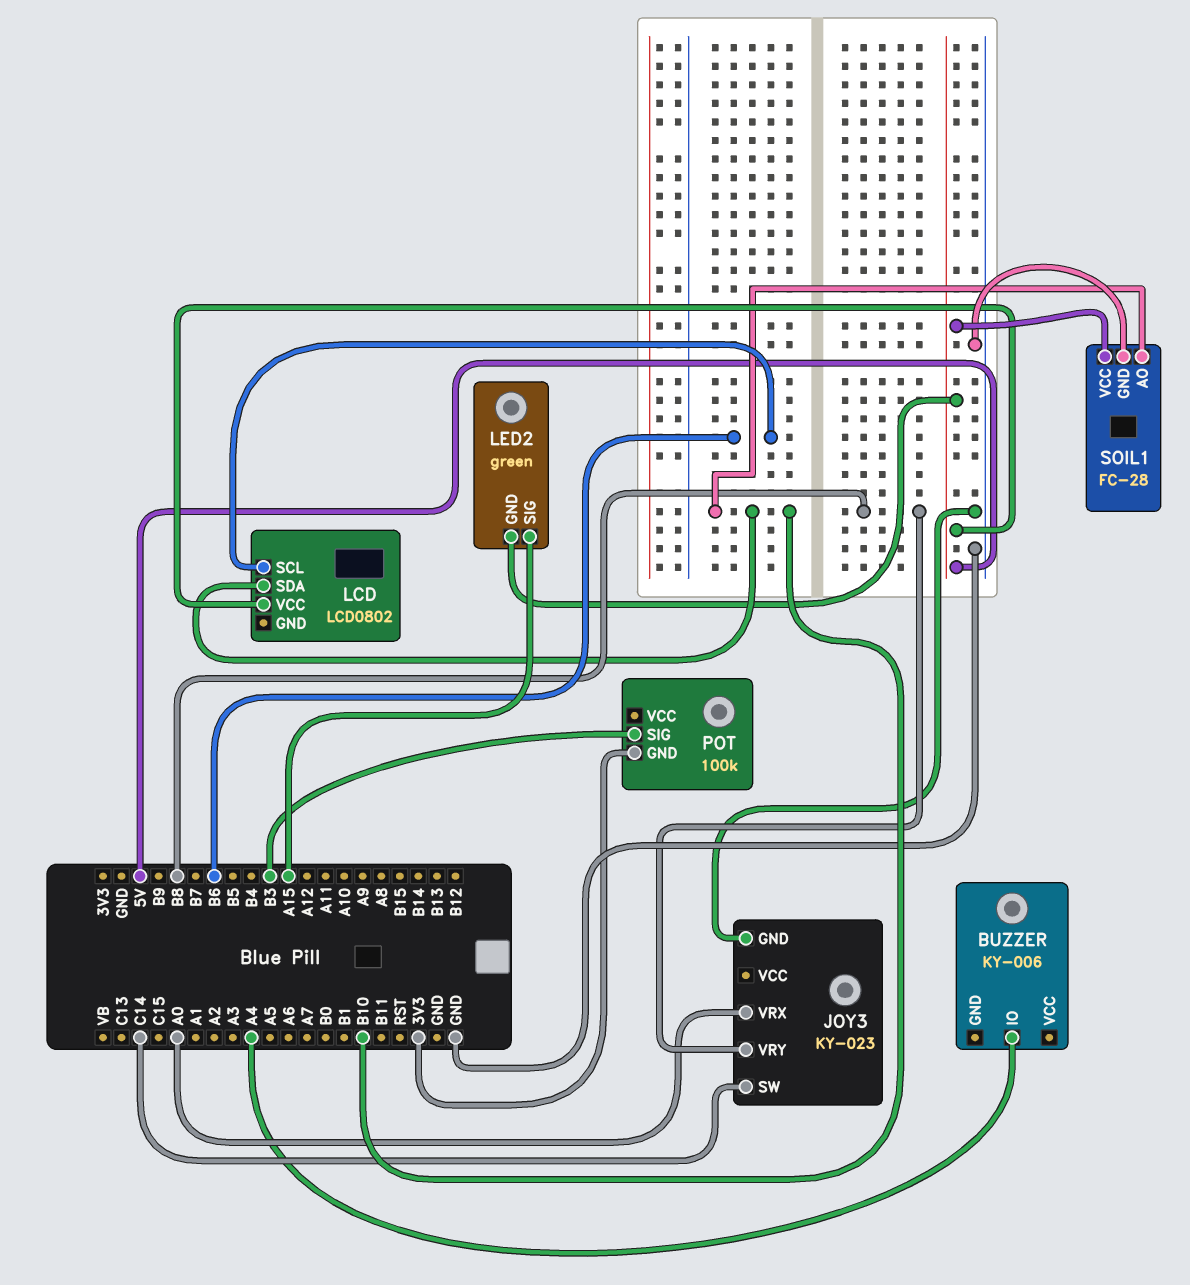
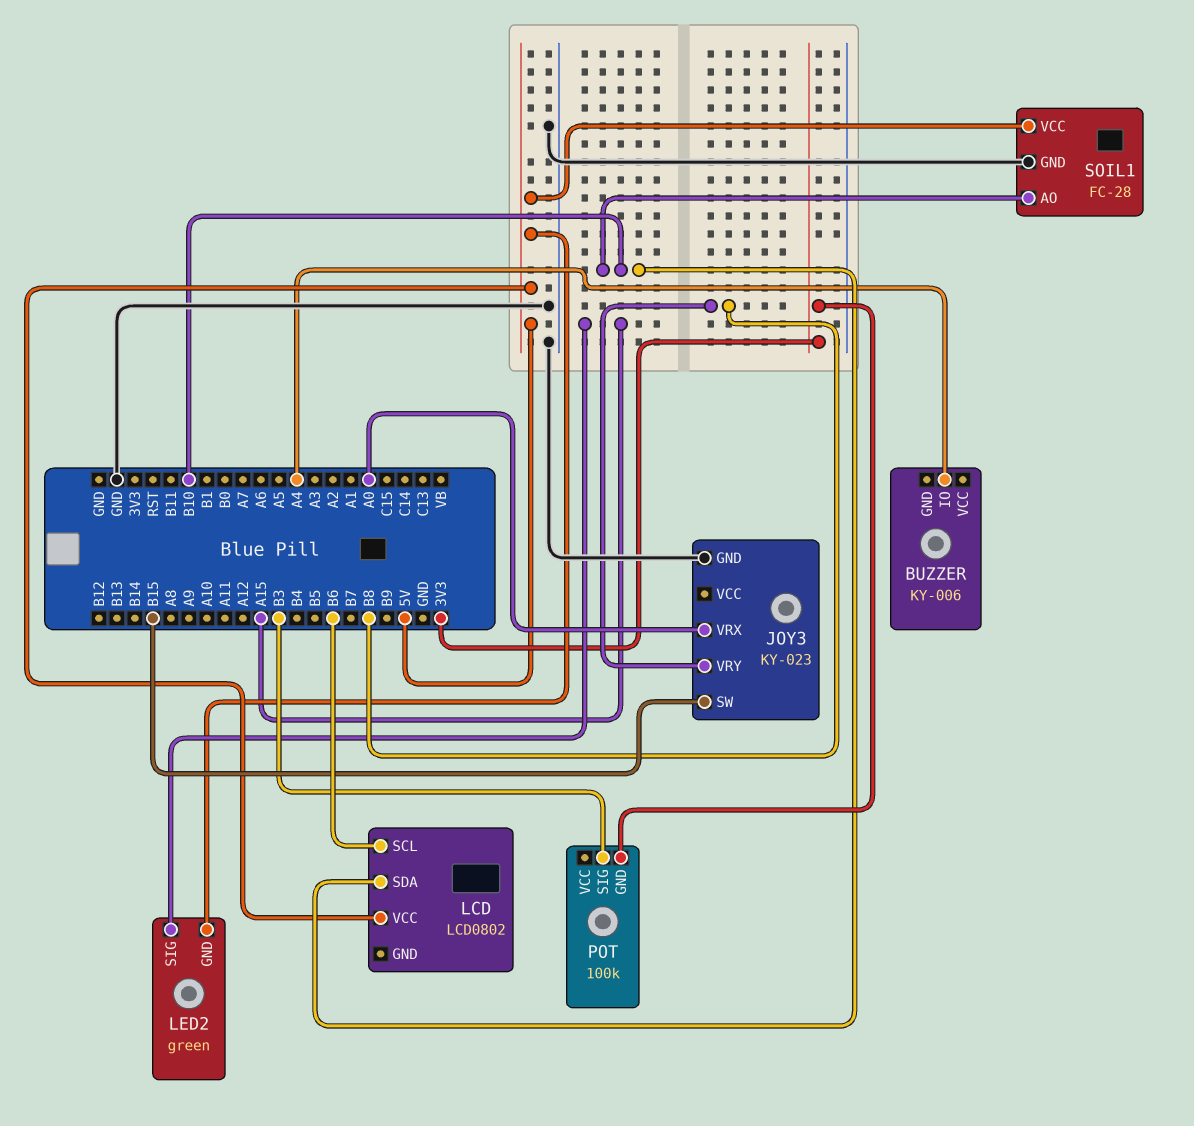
JOY3 pin SW: C14 -> B15

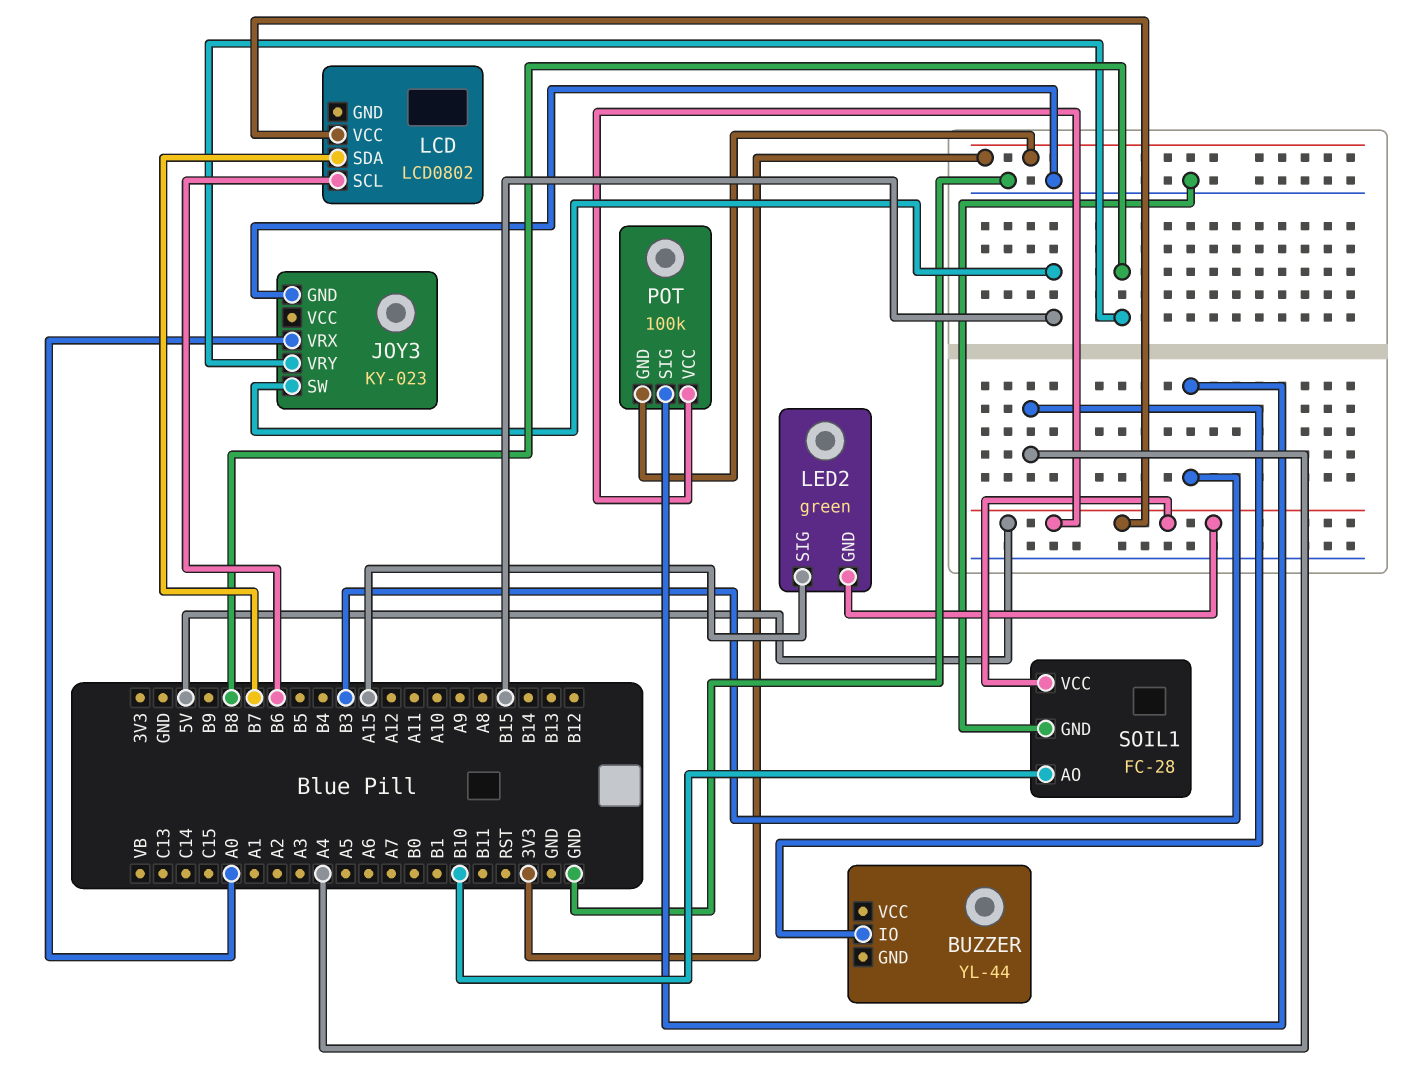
BUZZER: KY-006 -> YL-44
LCD pin SDA: B10 -> B7
POT pin VCC: none -> 5V

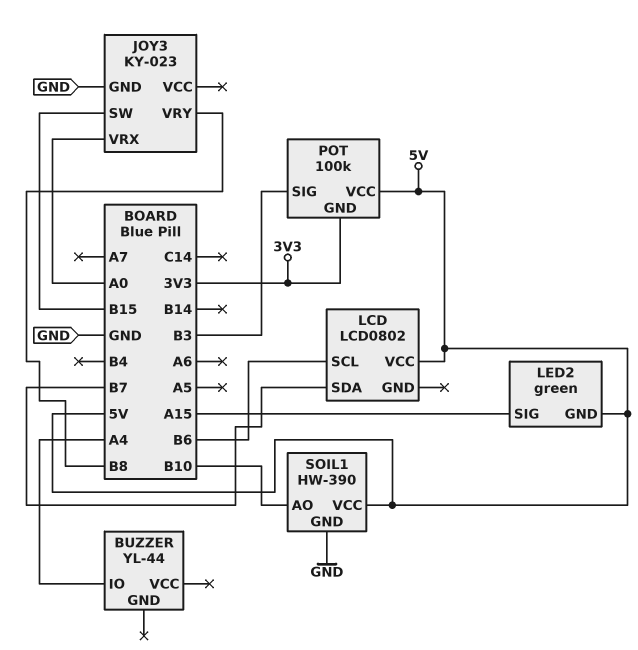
SOIL1: FC-28 -> HW-390

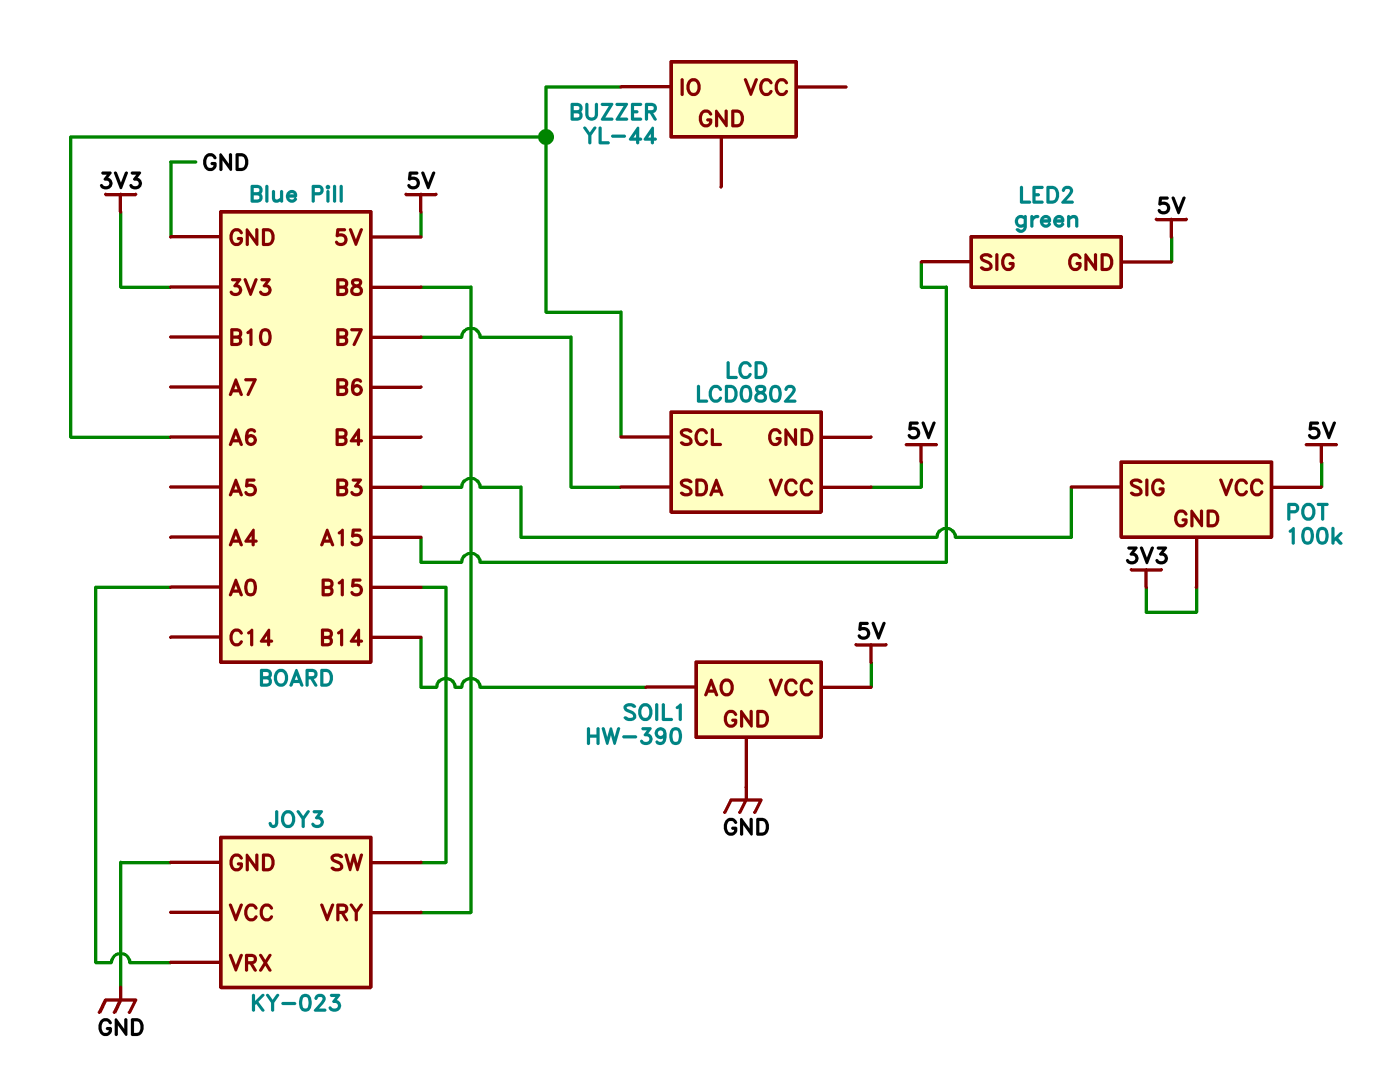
BUZZER pin IO: A4 -> A6
LCD pin SCL: B6 -> A6
SOIL1 pin AO: B10 -> B14

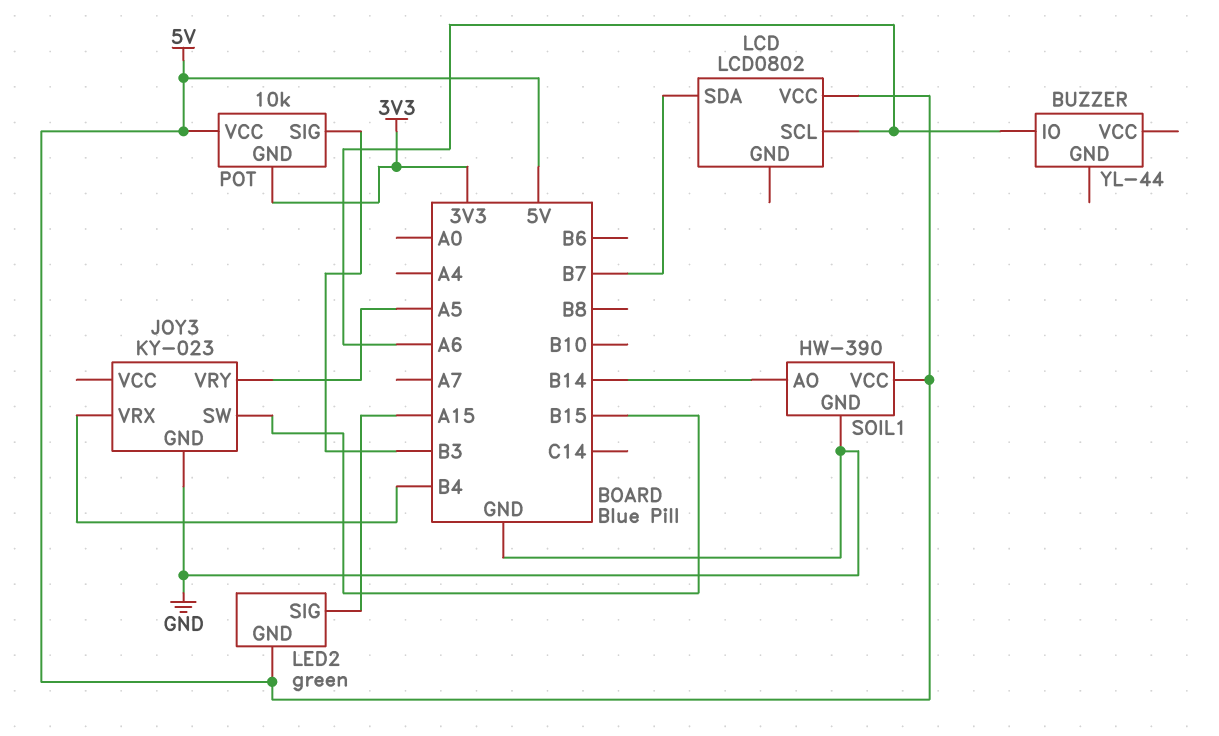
JOY3 pin VRX: A0 -> B4
JOY3 pin VRY: B8 -> A5
POT: 100k -> 10k

